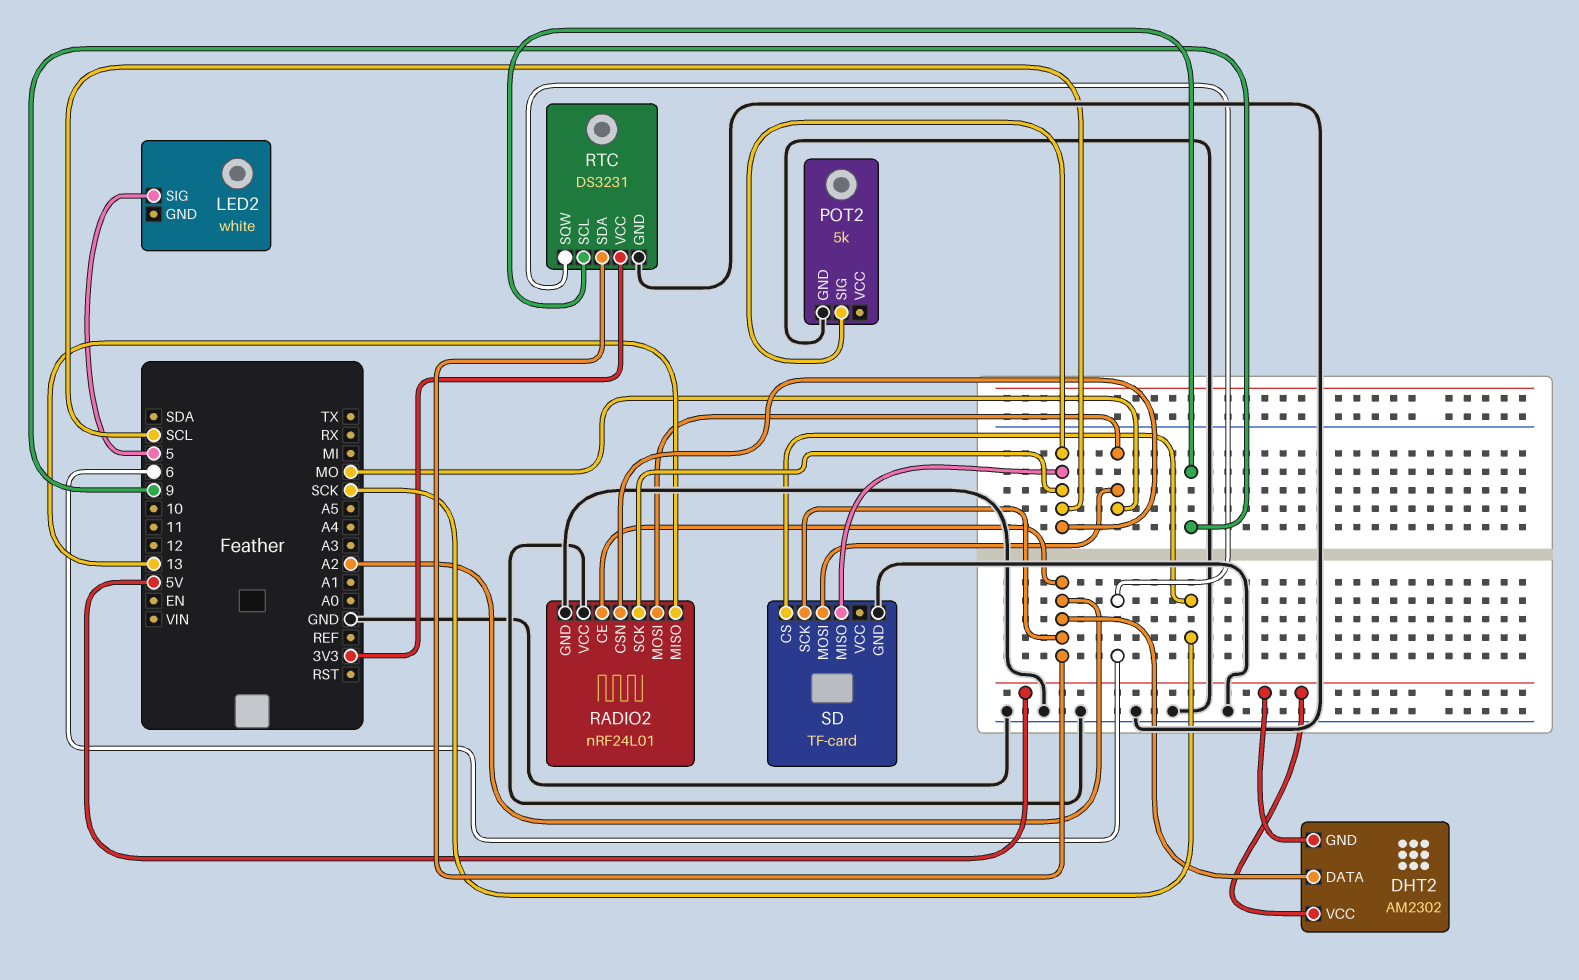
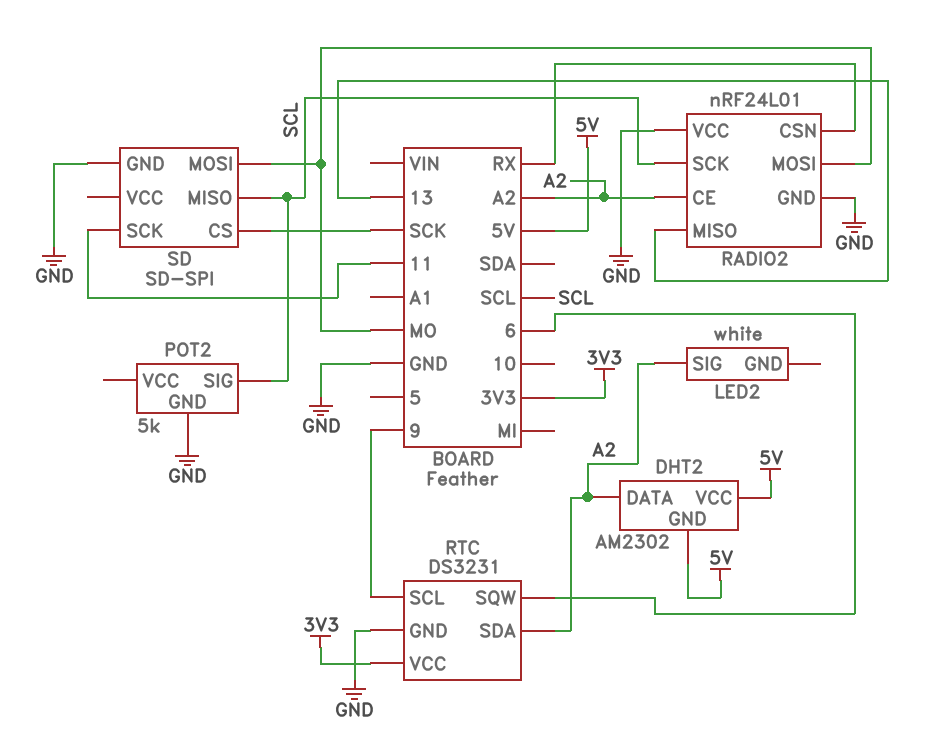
LED2 pin SIG: 5 -> A2
RADIO2 pin CSN: SCL -> RX
SD: TF-card -> SD-SPI
SD pin SCK: A2 -> 11

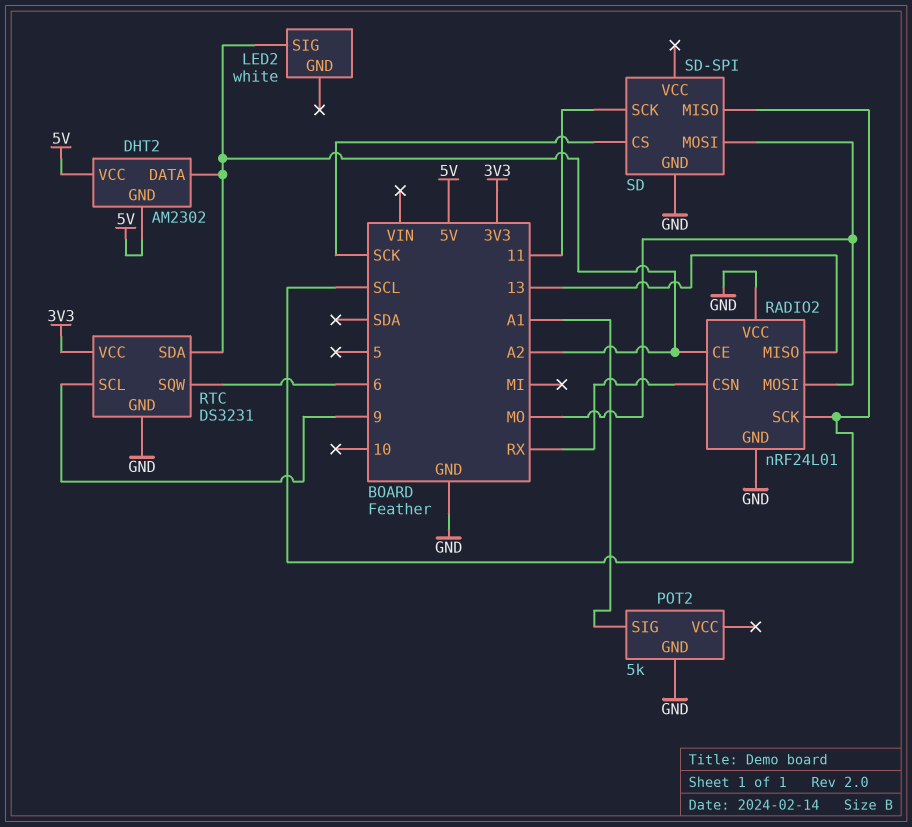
POT2 pin SIG: SCL -> A1

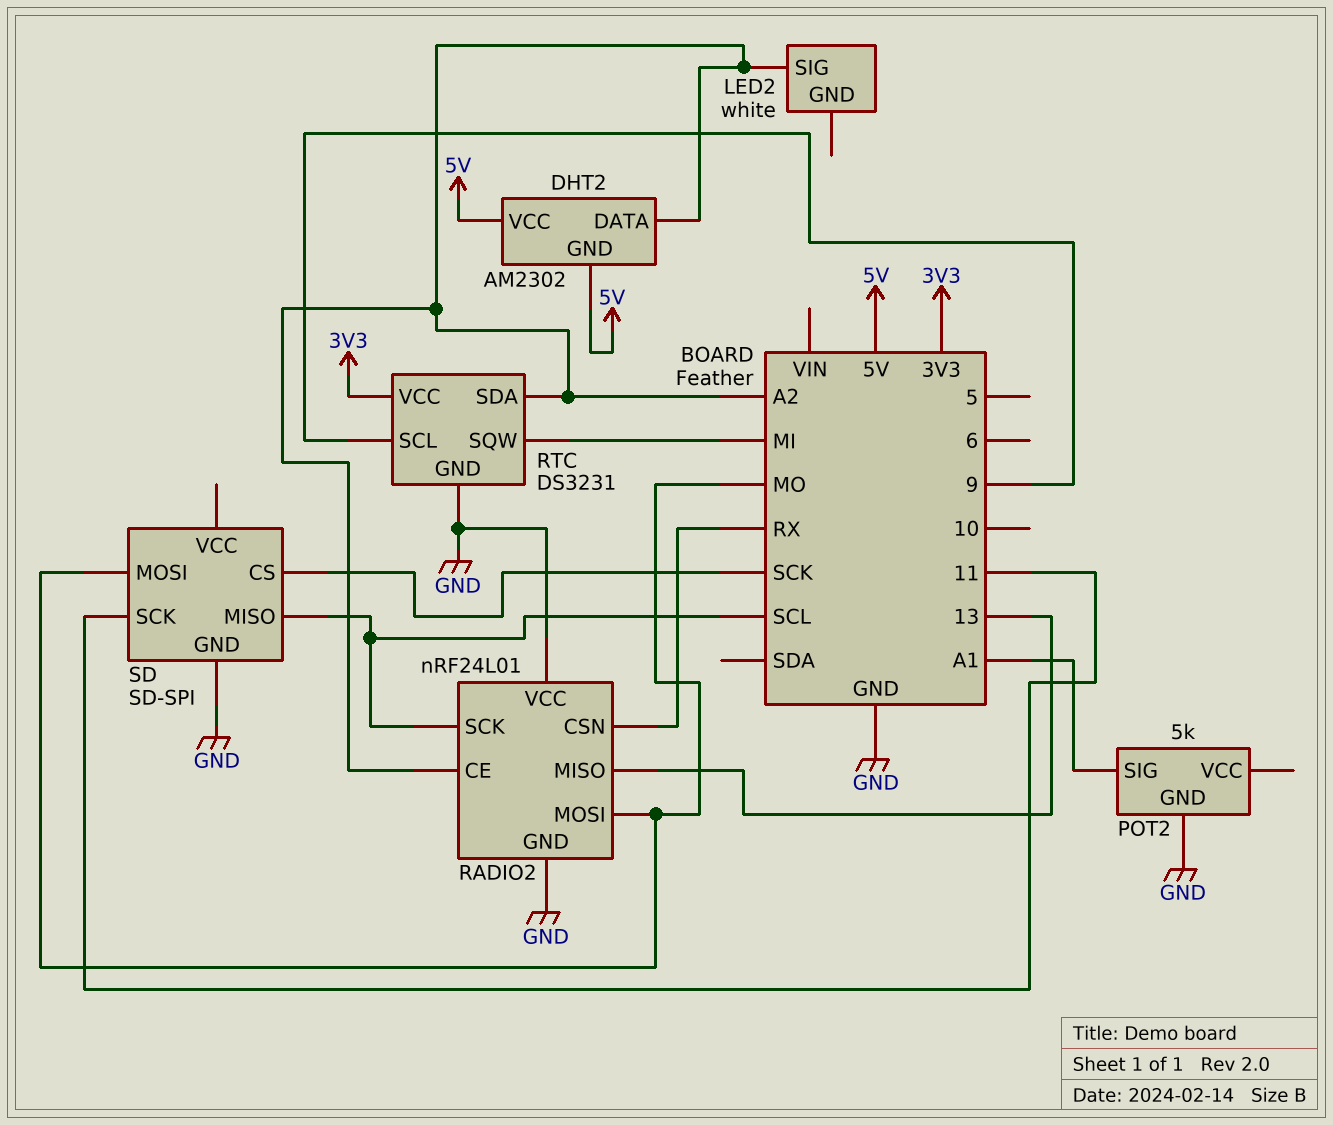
RTC pin SQW: 6 -> MI

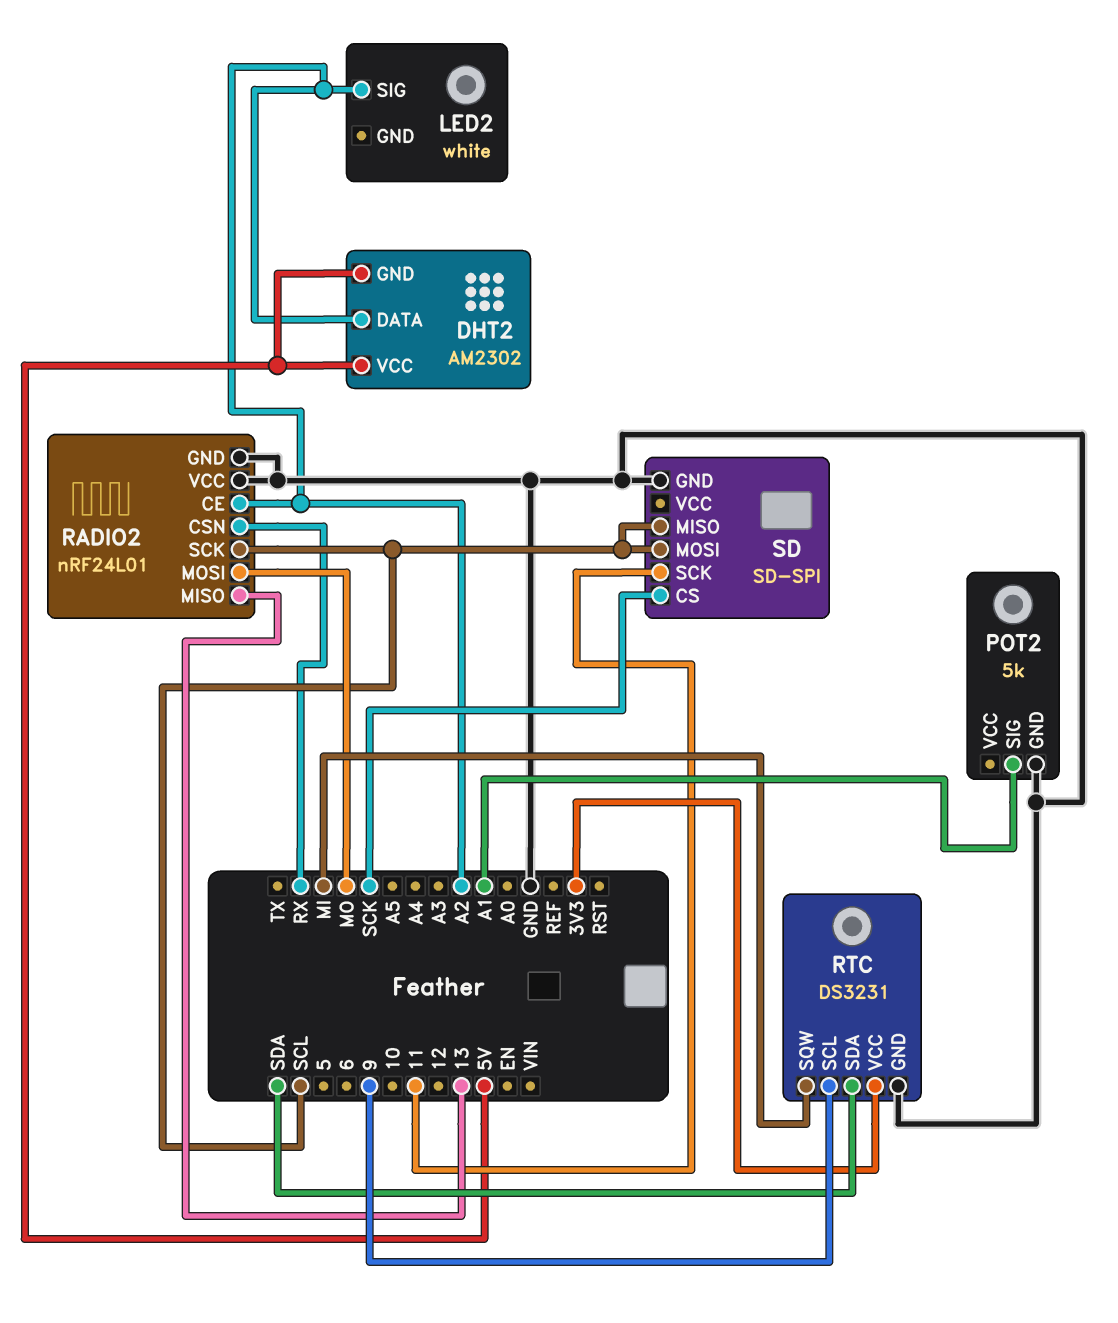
RTC pin SDA: A2 -> SDA
SD pin MOSI: MO -> SCL

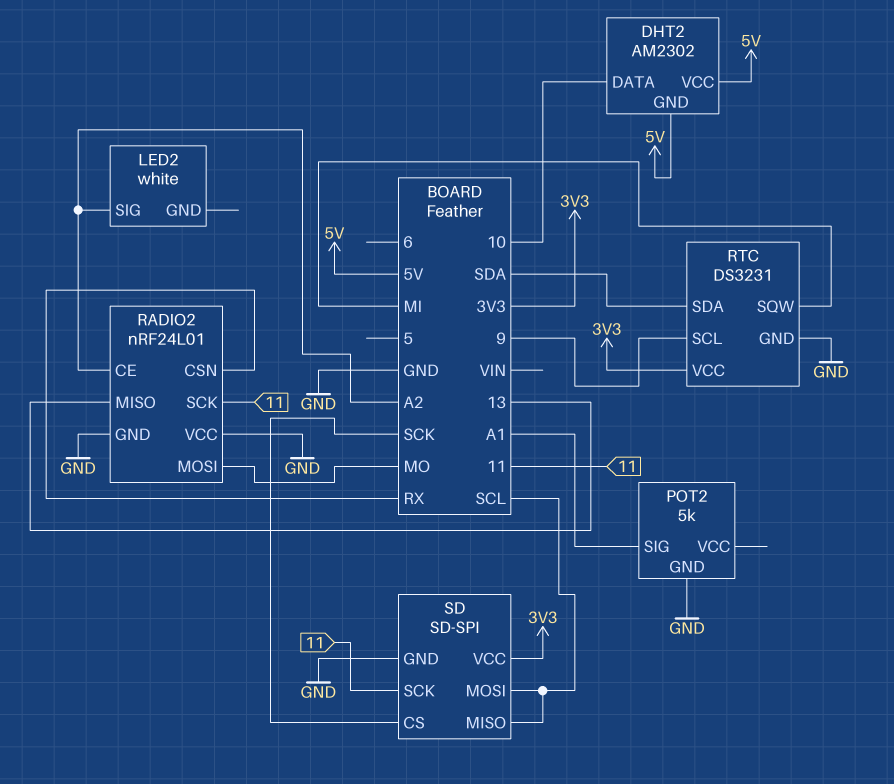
DHT2 pin DATA: A2 -> 10
RADIO2 pin SCK: SCL -> 11
SD pin VCC: none -> 3V3

